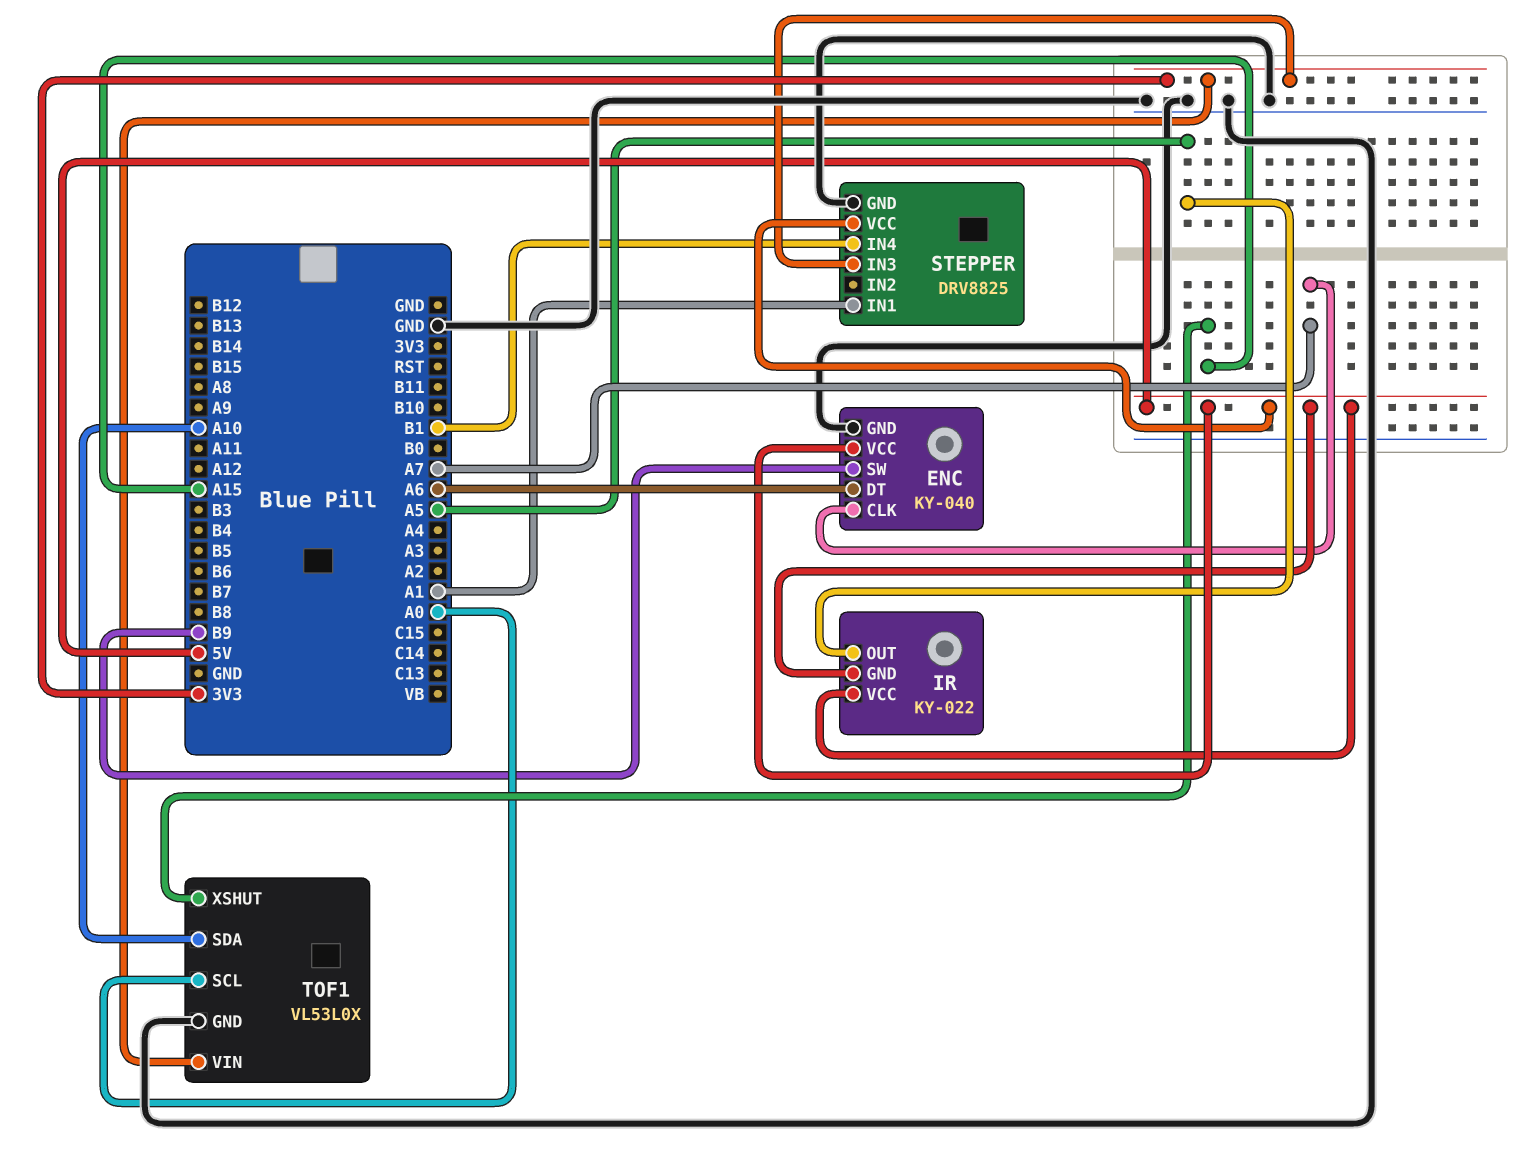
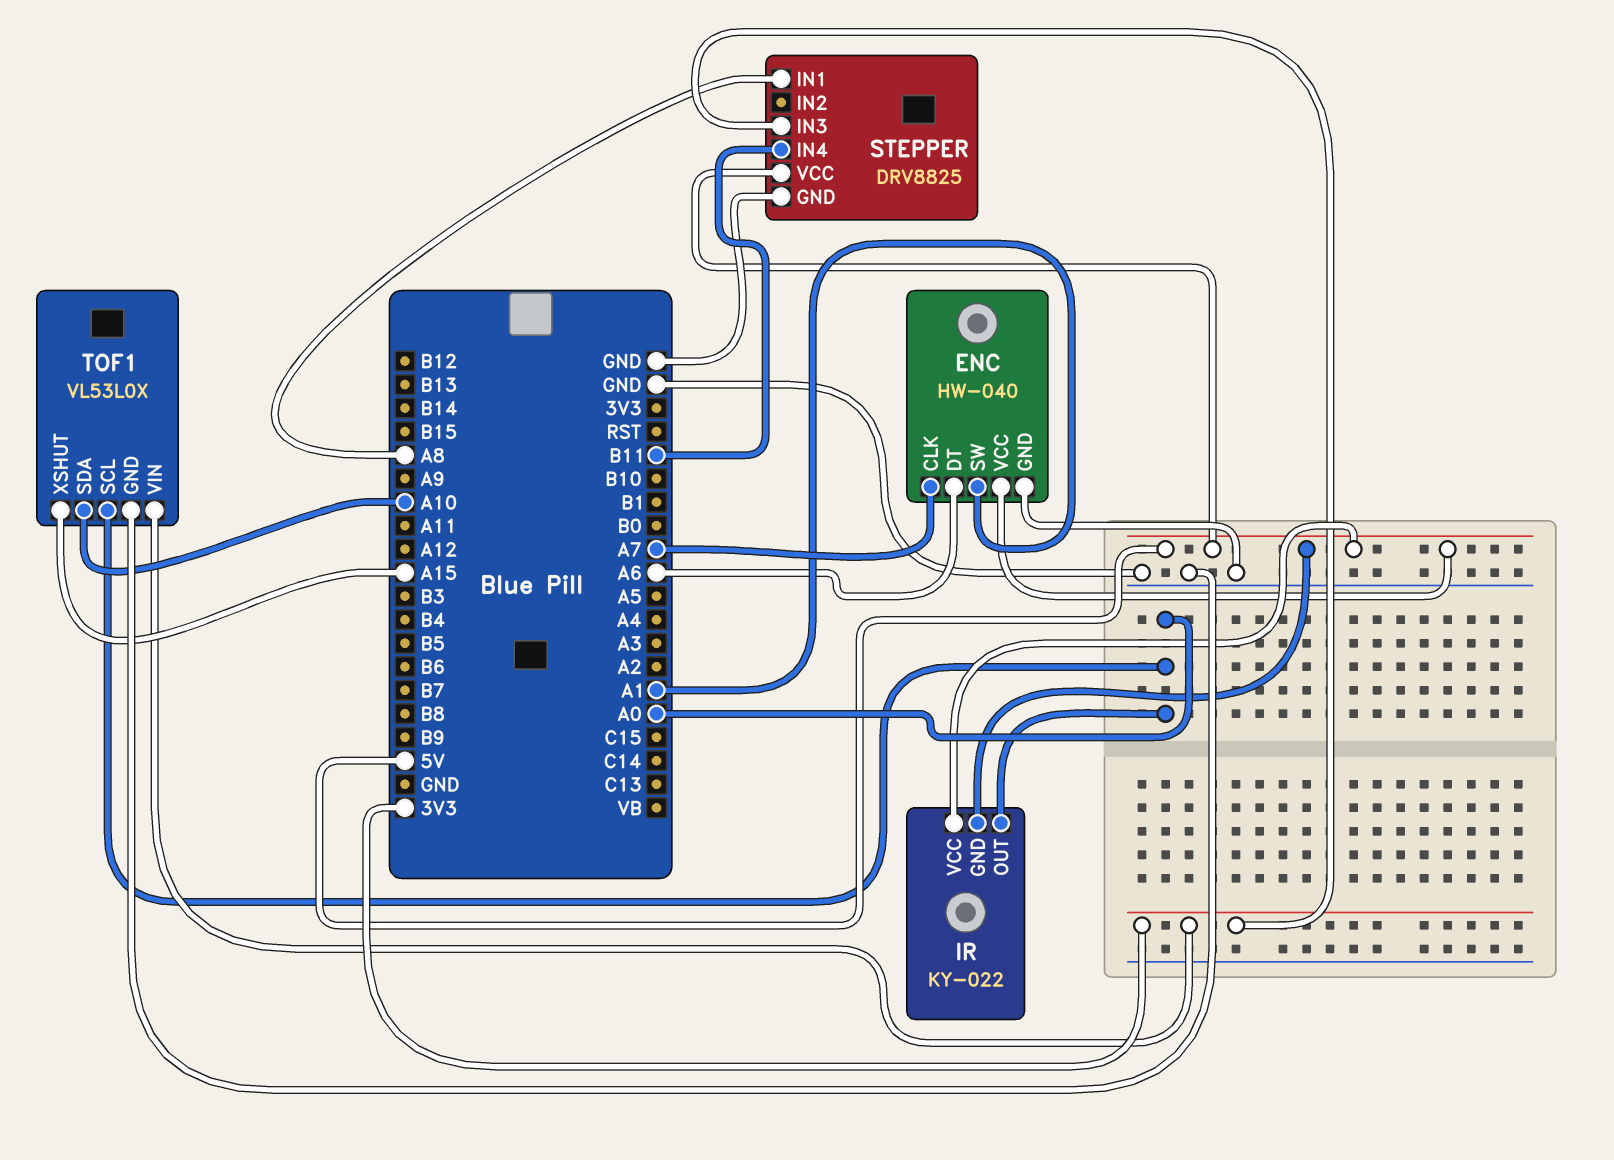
ENC: KY-040 -> HW-040
ENC pin SW: B9 -> A1
IR pin OUT: A5 -> A0
STEPPER pin IN1: A1 -> A8
STEPPER pin IN4: B1 -> B11

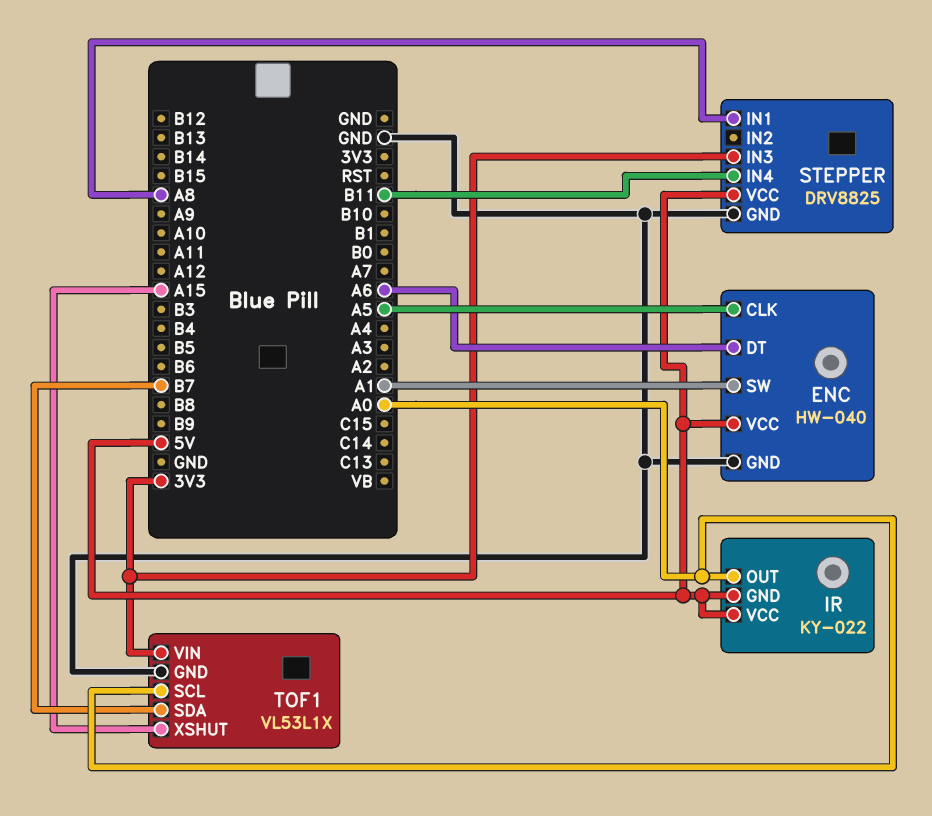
ENC pin CLK: A7 -> A5
TOF1: VL53L0X -> VL53L1X
TOF1 pin SDA: A10 -> B7

